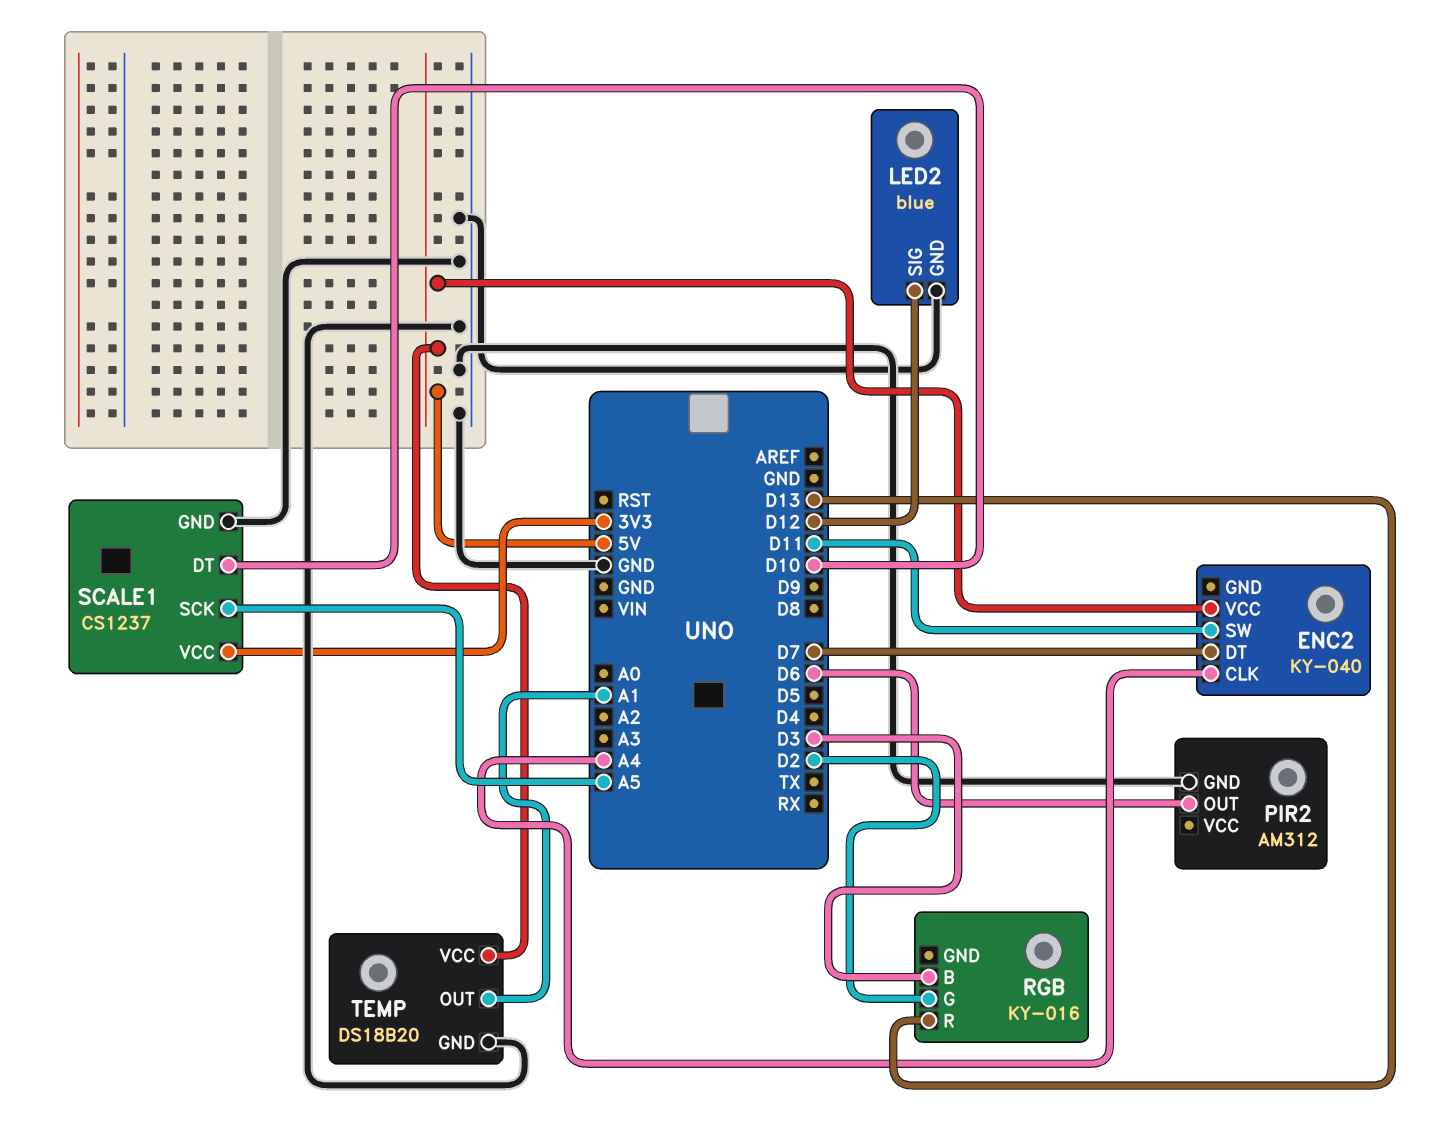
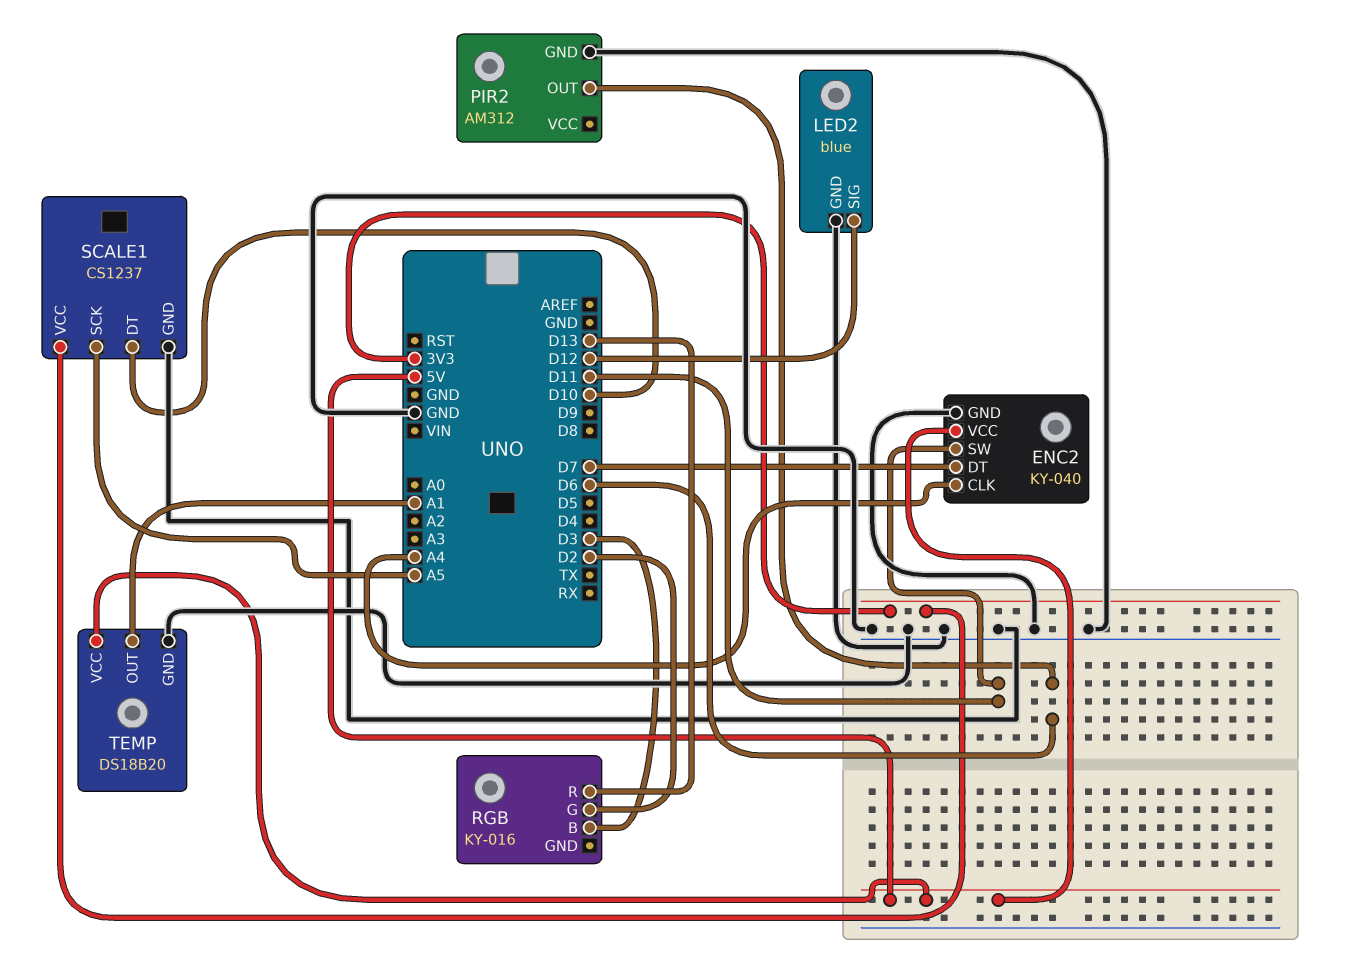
ENC2 pin GND: none -> GND

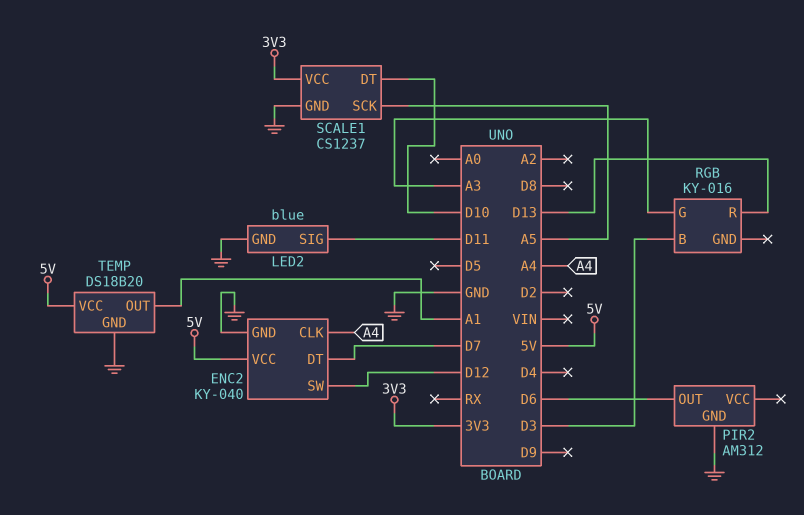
ENC2 pin SW: D11 -> D12
LED2 pin SIG: D12 -> D11
RGB pin G: D2 -> A3

